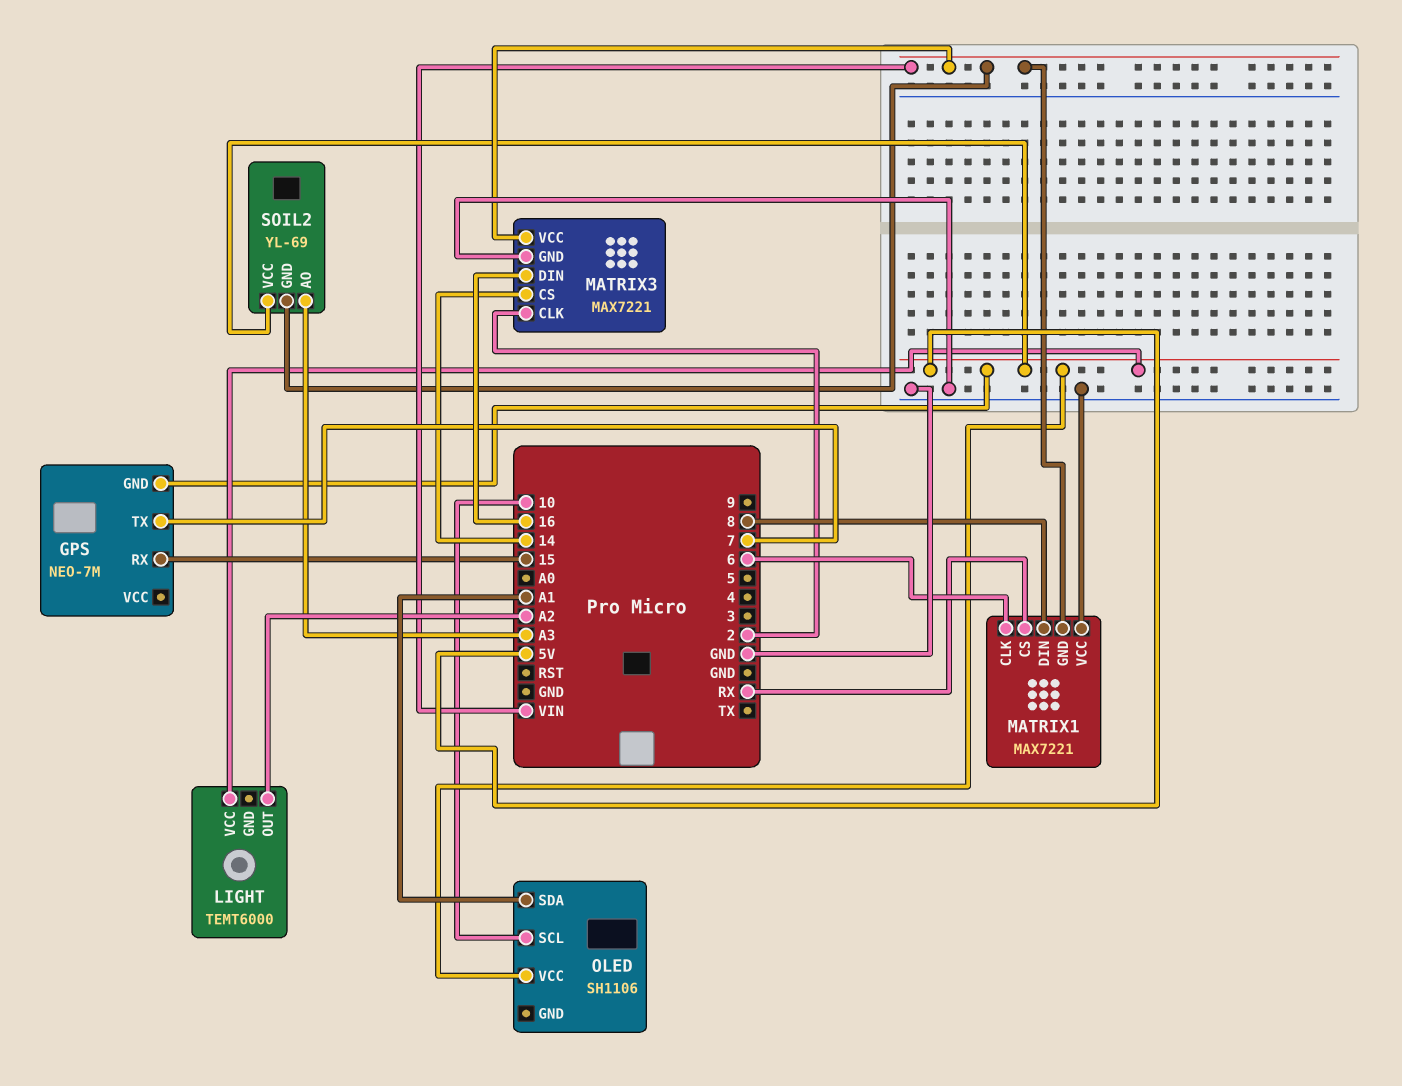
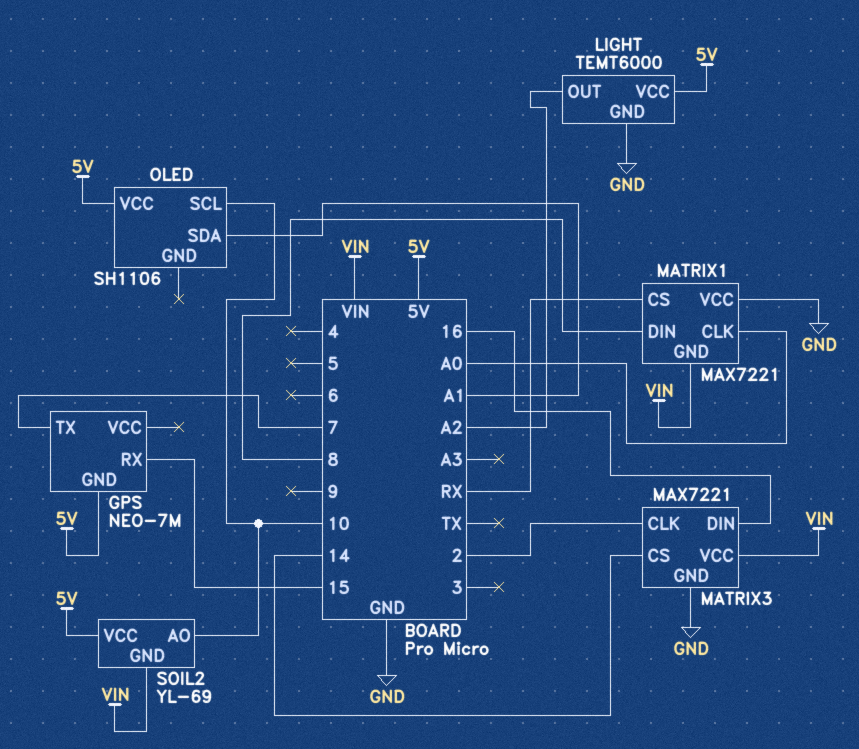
LIGHT pin GND: none -> GND
MATRIX1 pin CLK: 6 -> A0
SOIL2 pin AO: A3 -> 10

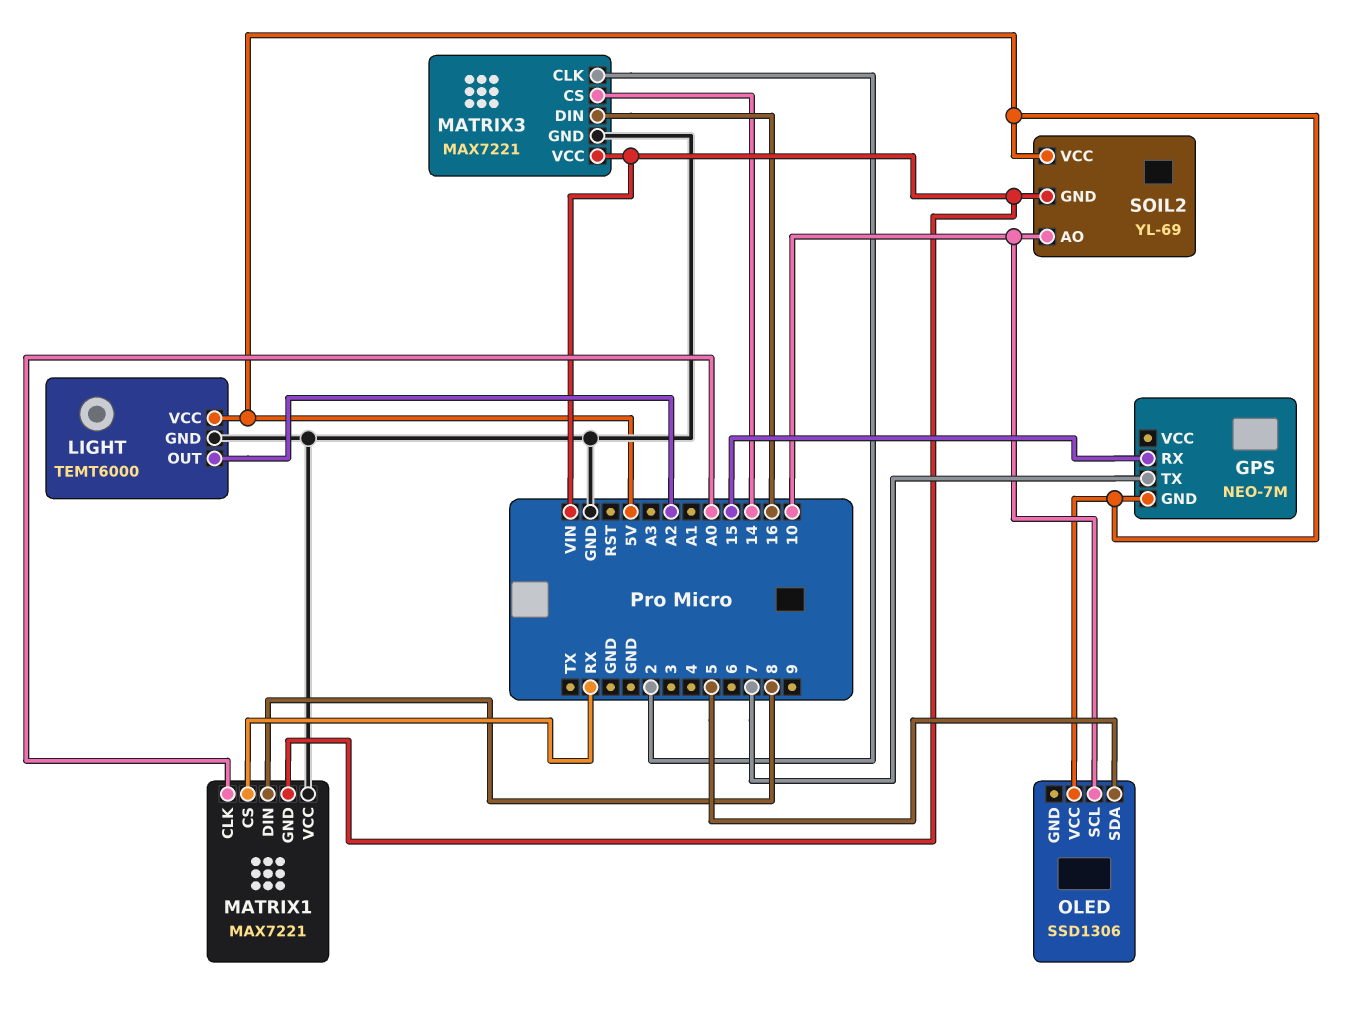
OLED: SH1106 -> SSD1306
OLED pin SDA: A1 -> 5

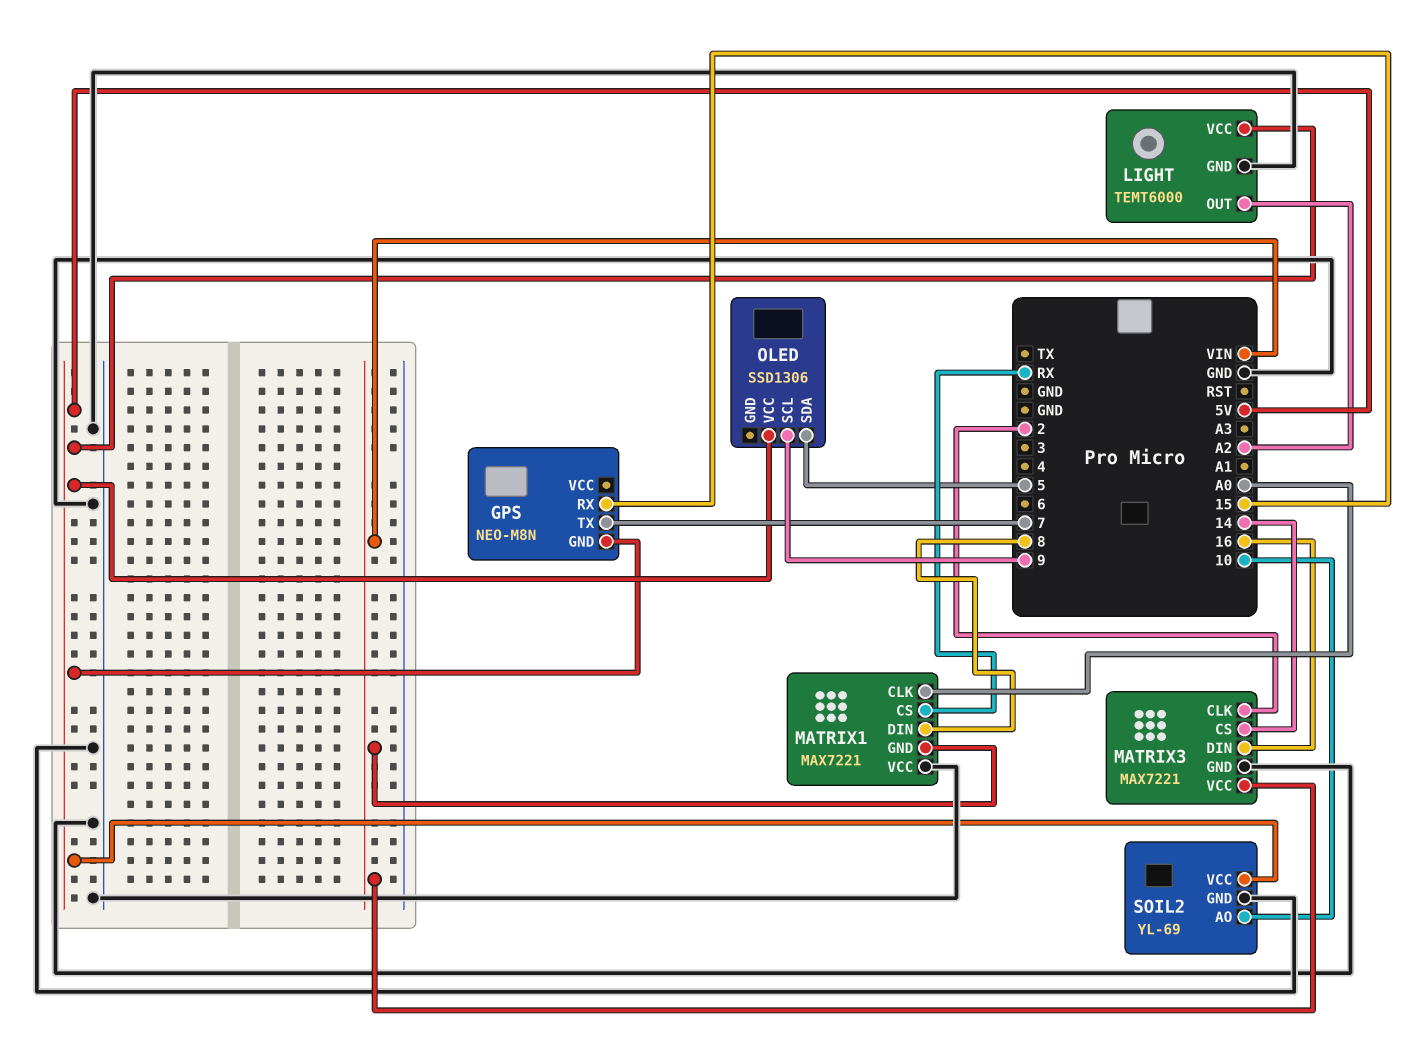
GPS: NEO-7M -> NEO-M8N
OLED pin SCL: 10 -> 9
SOIL2 pin GND: VIN -> GND

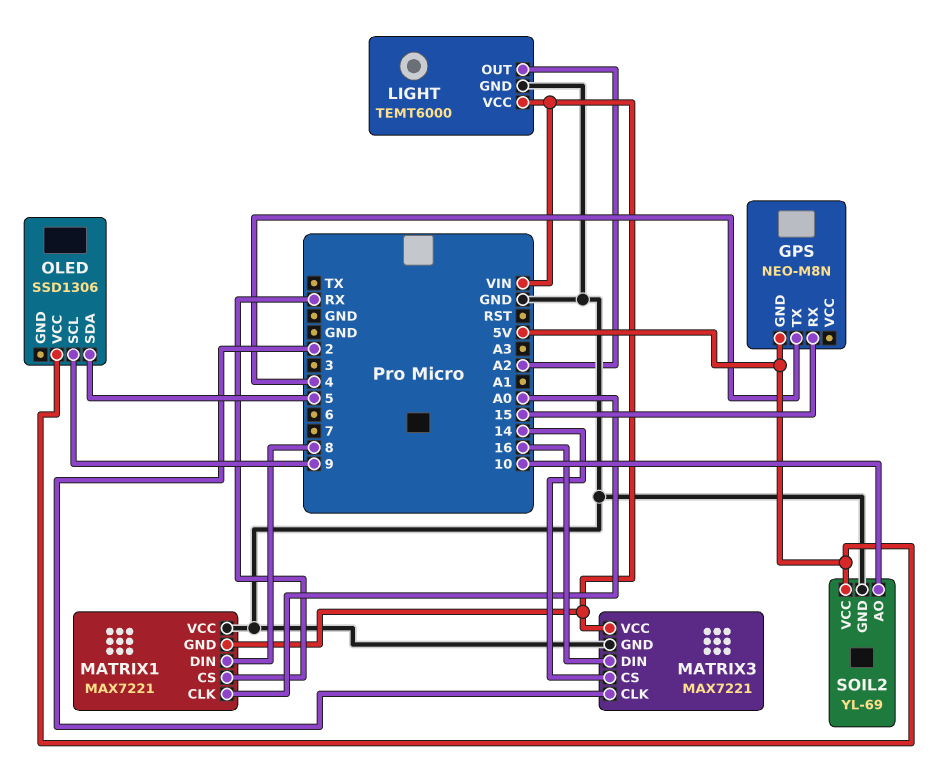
GPS pin TX: 7 -> 4
LIGHT pin VCC: 5V -> VIN

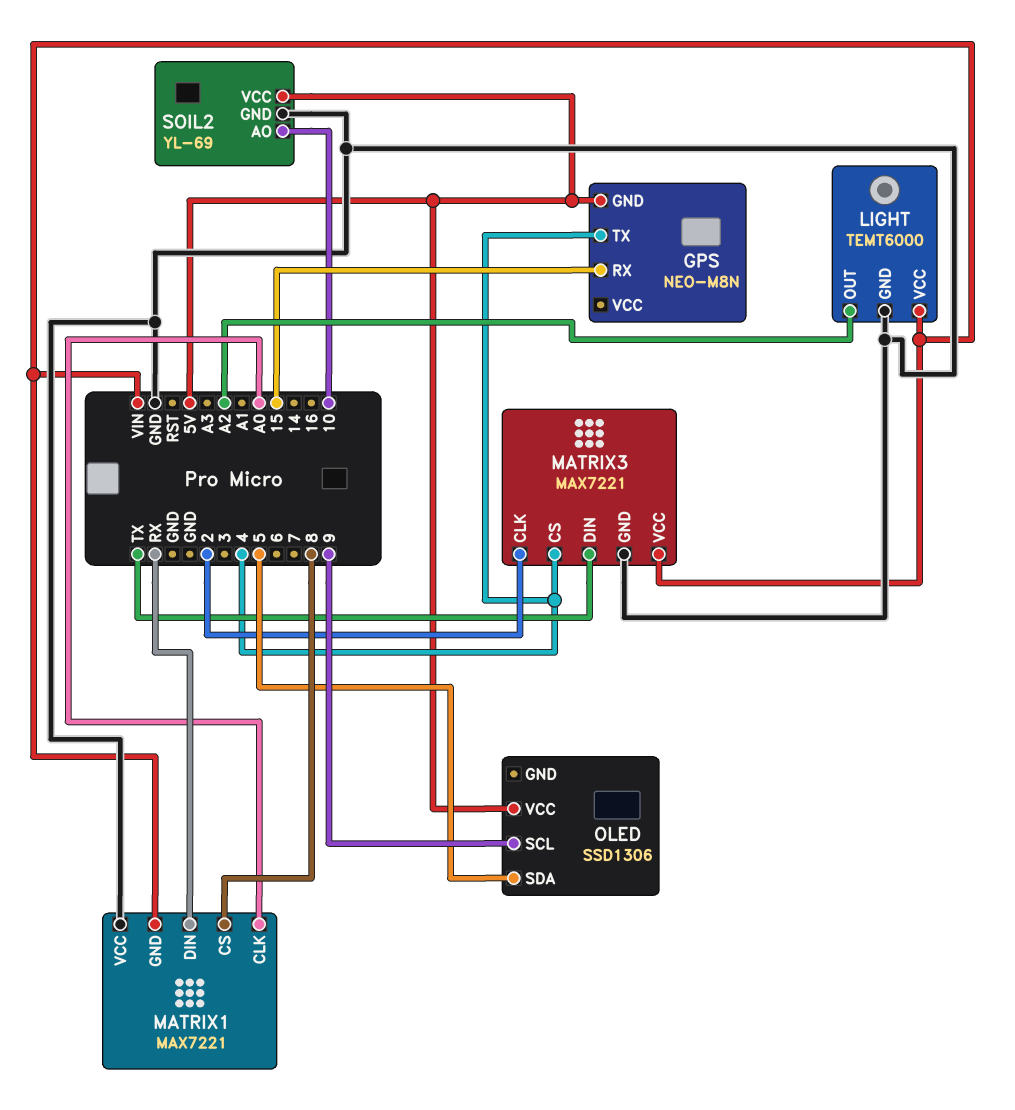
MATRIX1 pin CS: RX -> 8
MATRIX1 pin DIN: 8 -> RX
MATRIX3 pin CS: 14 -> 4
MATRIX3 pin DIN: 16 -> TX

